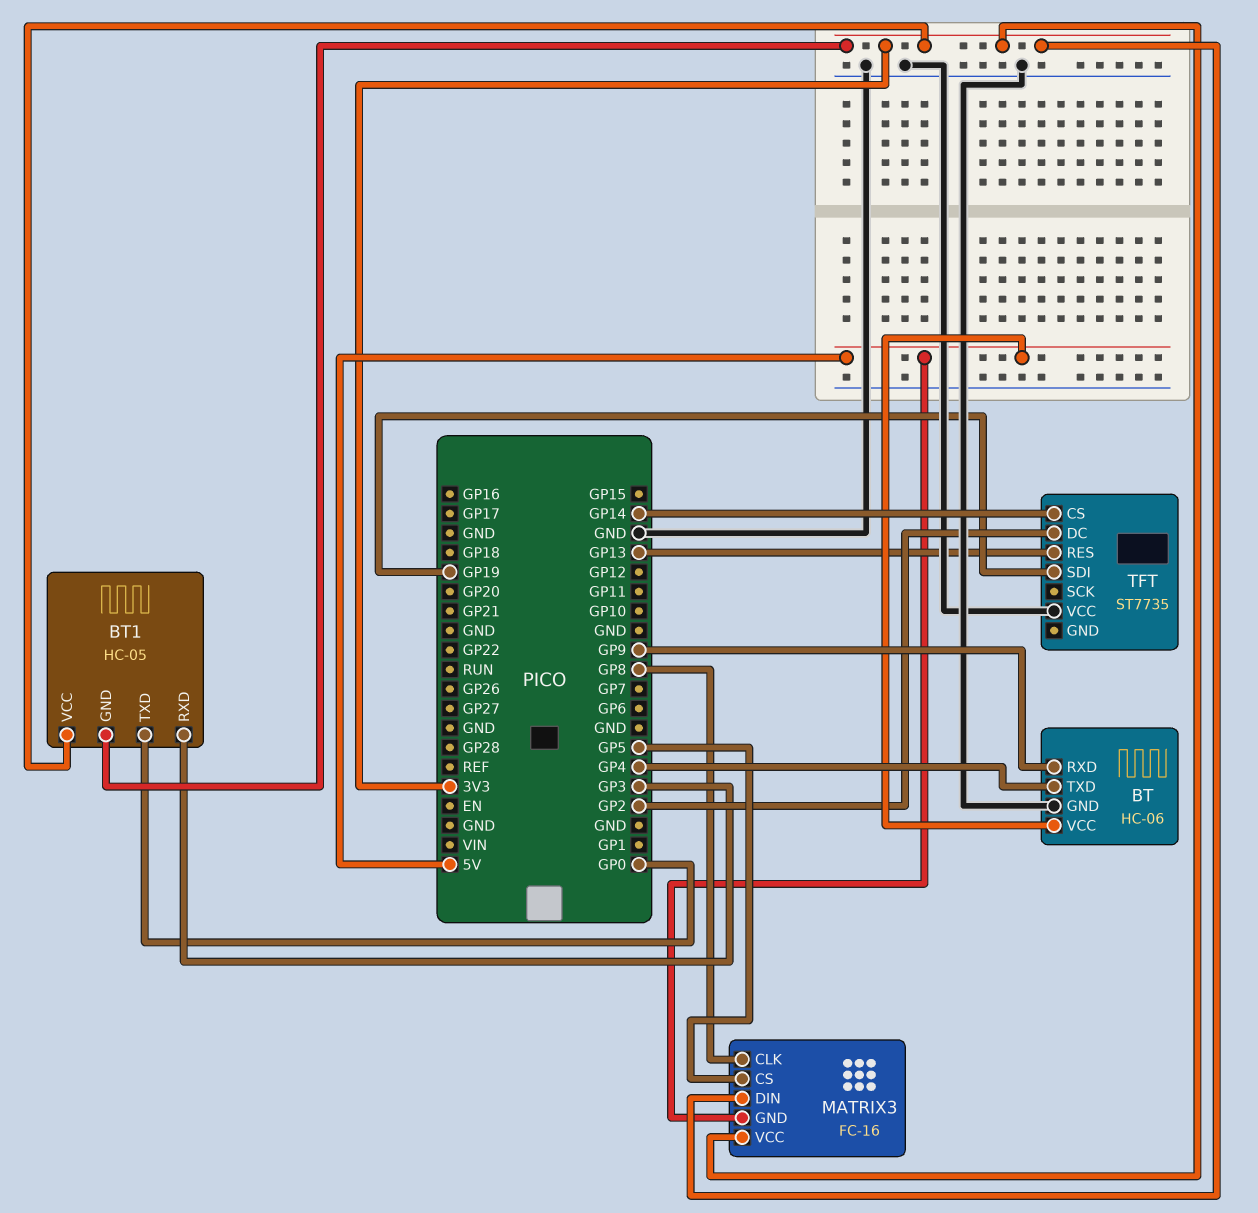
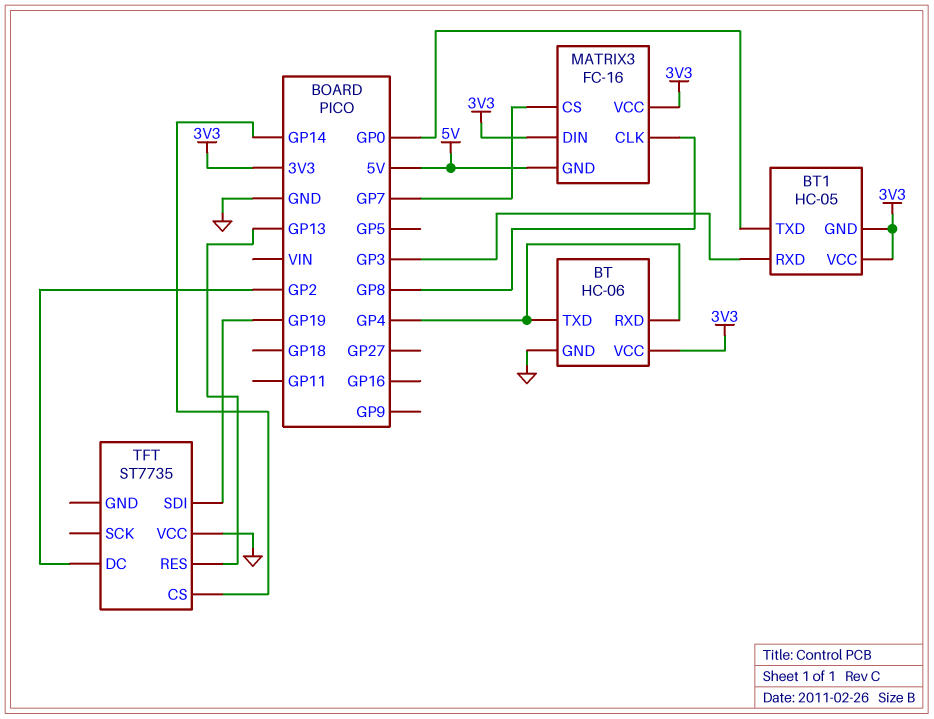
BT pin RXD: GP9 -> GP4
BT pin VCC: 5V -> 3V3
MATRIX3 pin CS: GP5 -> GP7

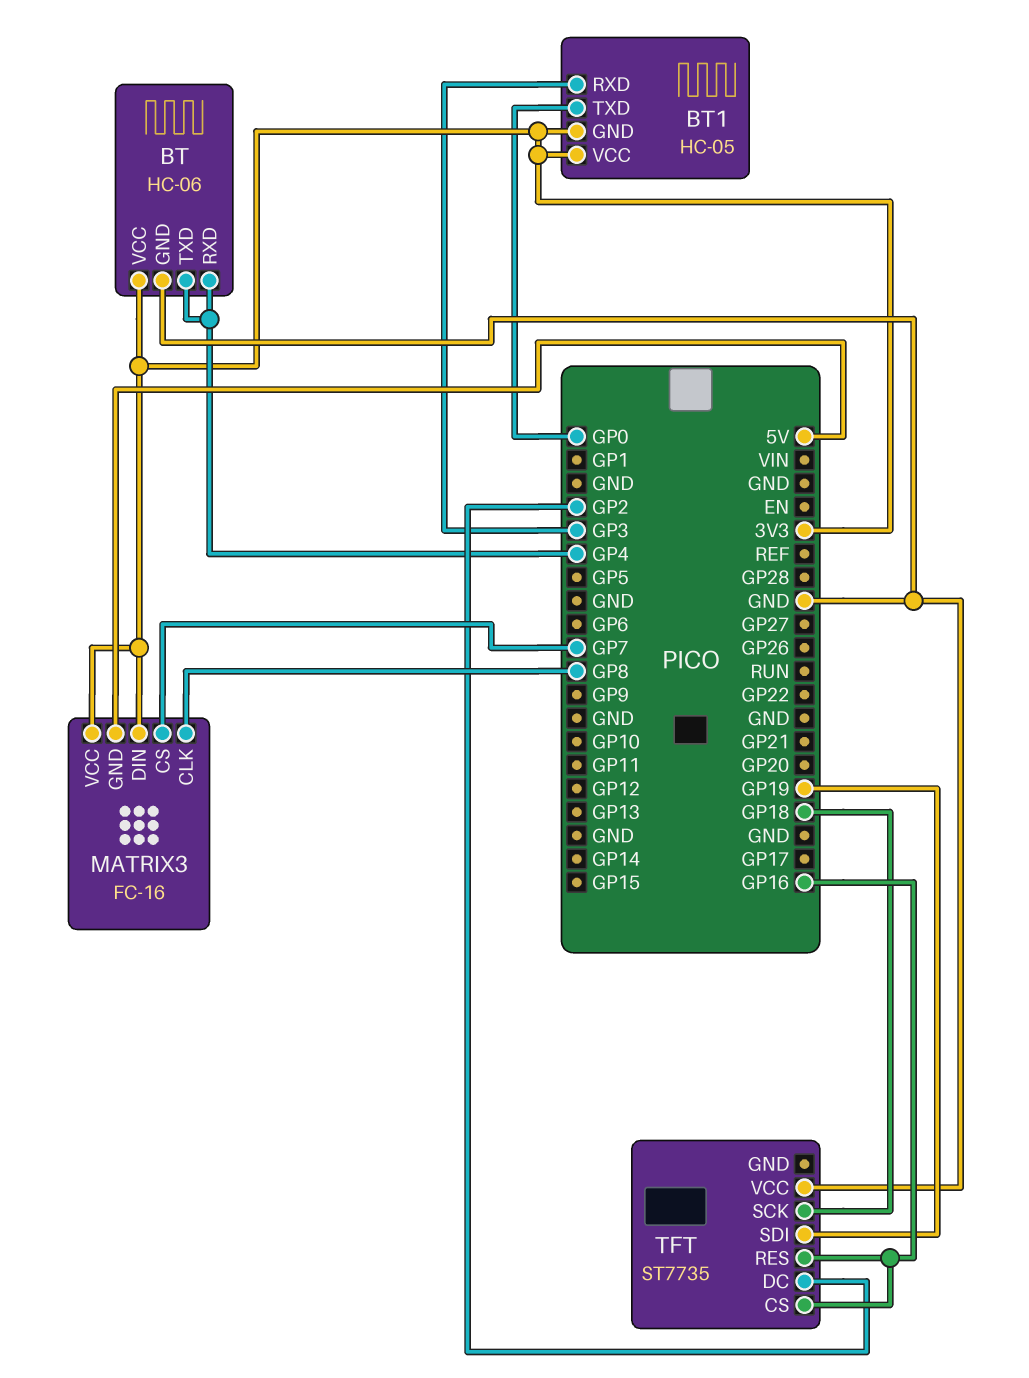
TFT pin CS: GP14 -> GP16
TFT pin RES: GP13 -> GP16
TFT pin SCK: none -> GP18

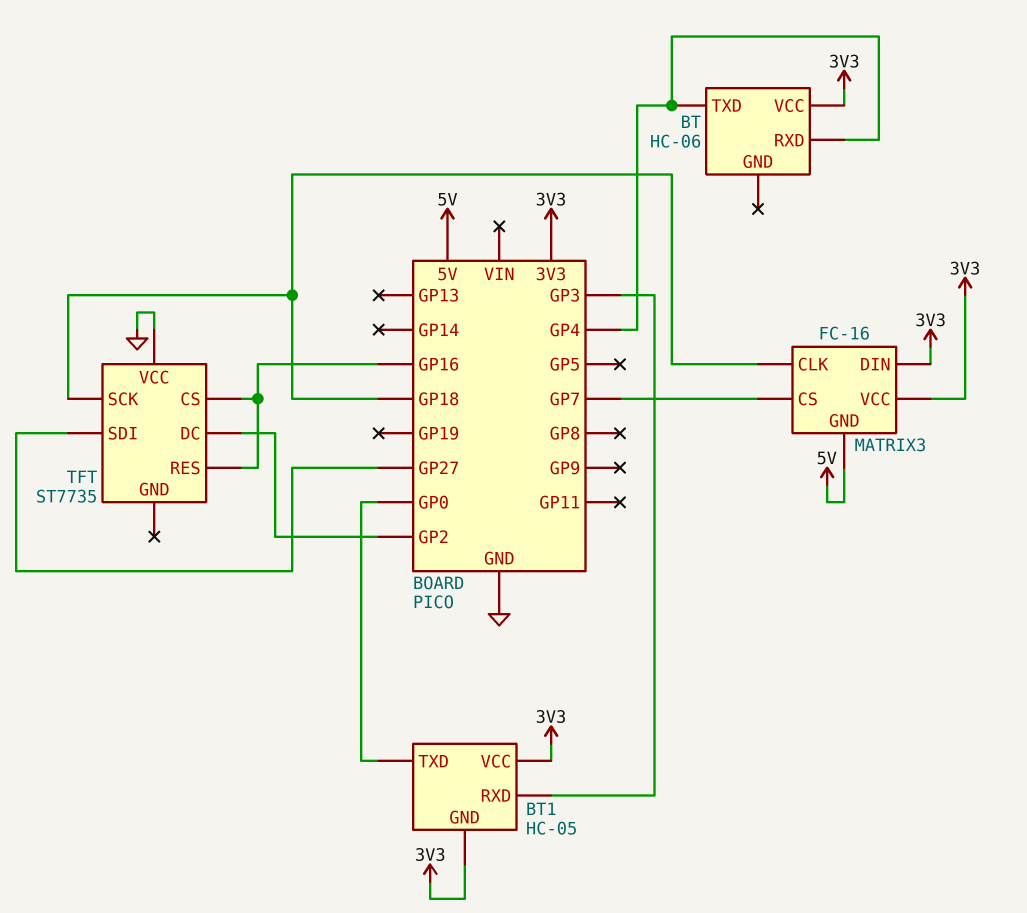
BT pin GND: GND -> none
MATRIX3 pin CLK: GP8 -> GP18
TFT pin SDI: GP19 -> GP27

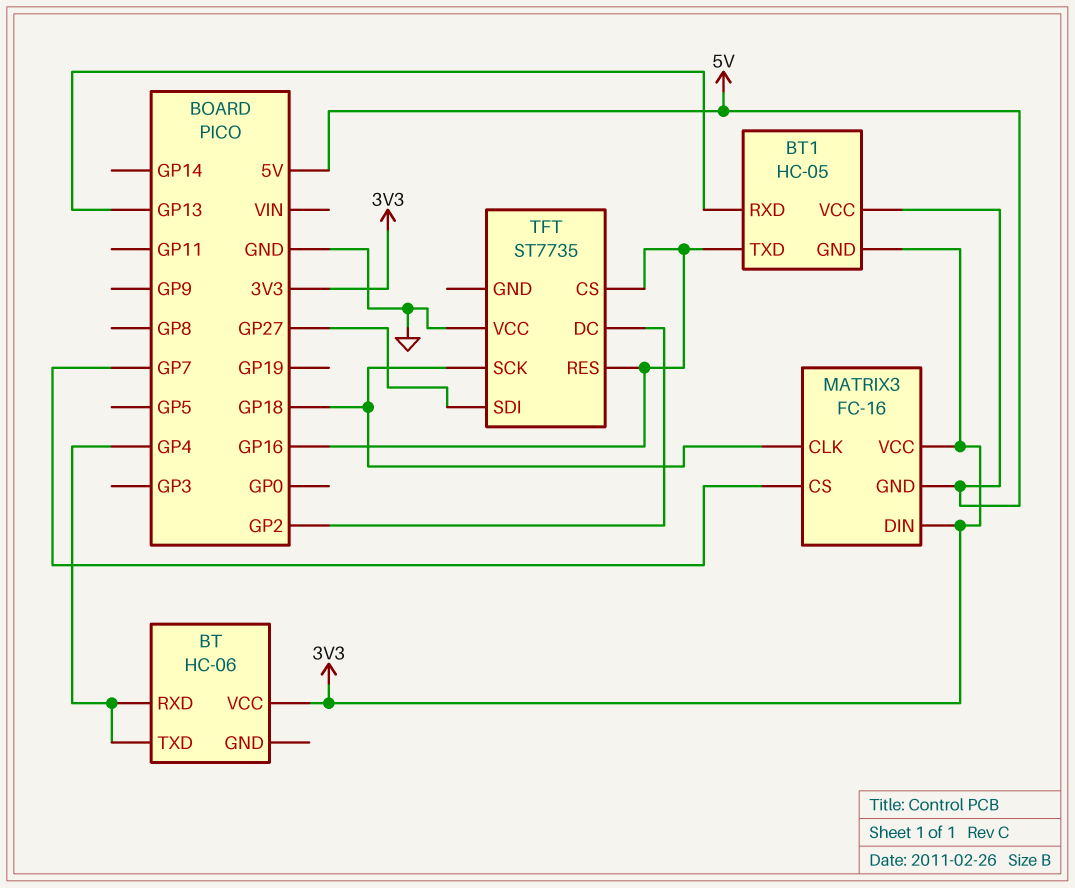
BT1 pin RXD: GP3 -> GP13
BT1 pin TXD: GP0 -> GP16
BT1 pin VCC: 3V3 -> 5V

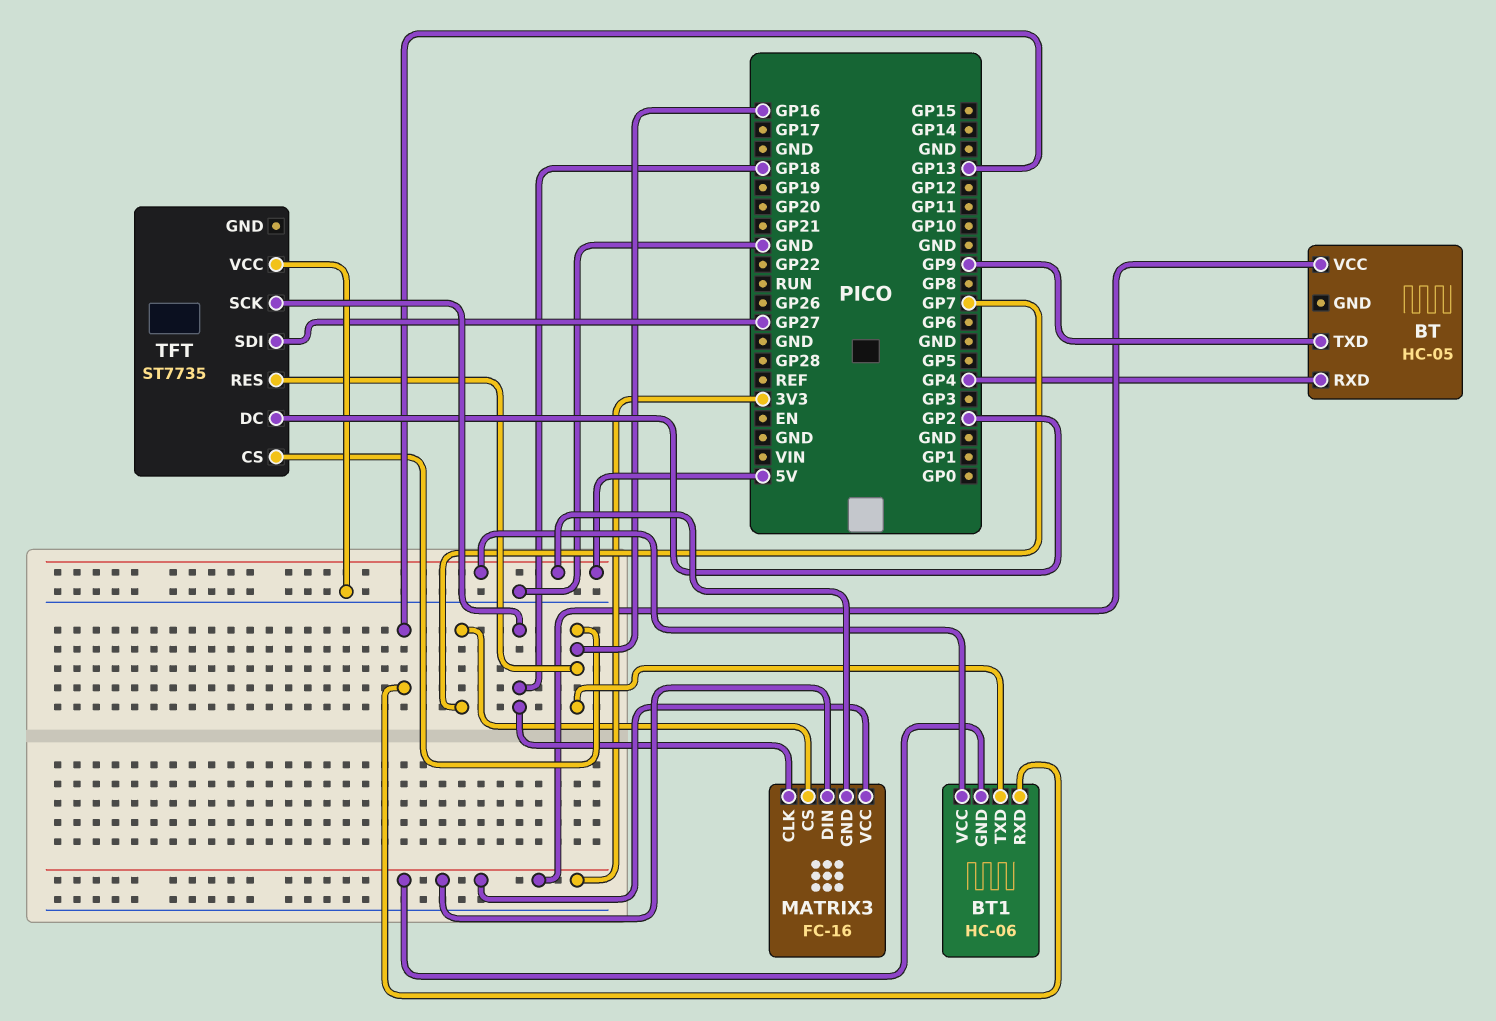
BT: HC-06 -> HC-05
BT pin TXD: GP4 -> GP9
BT1: HC-05 -> HC-06

